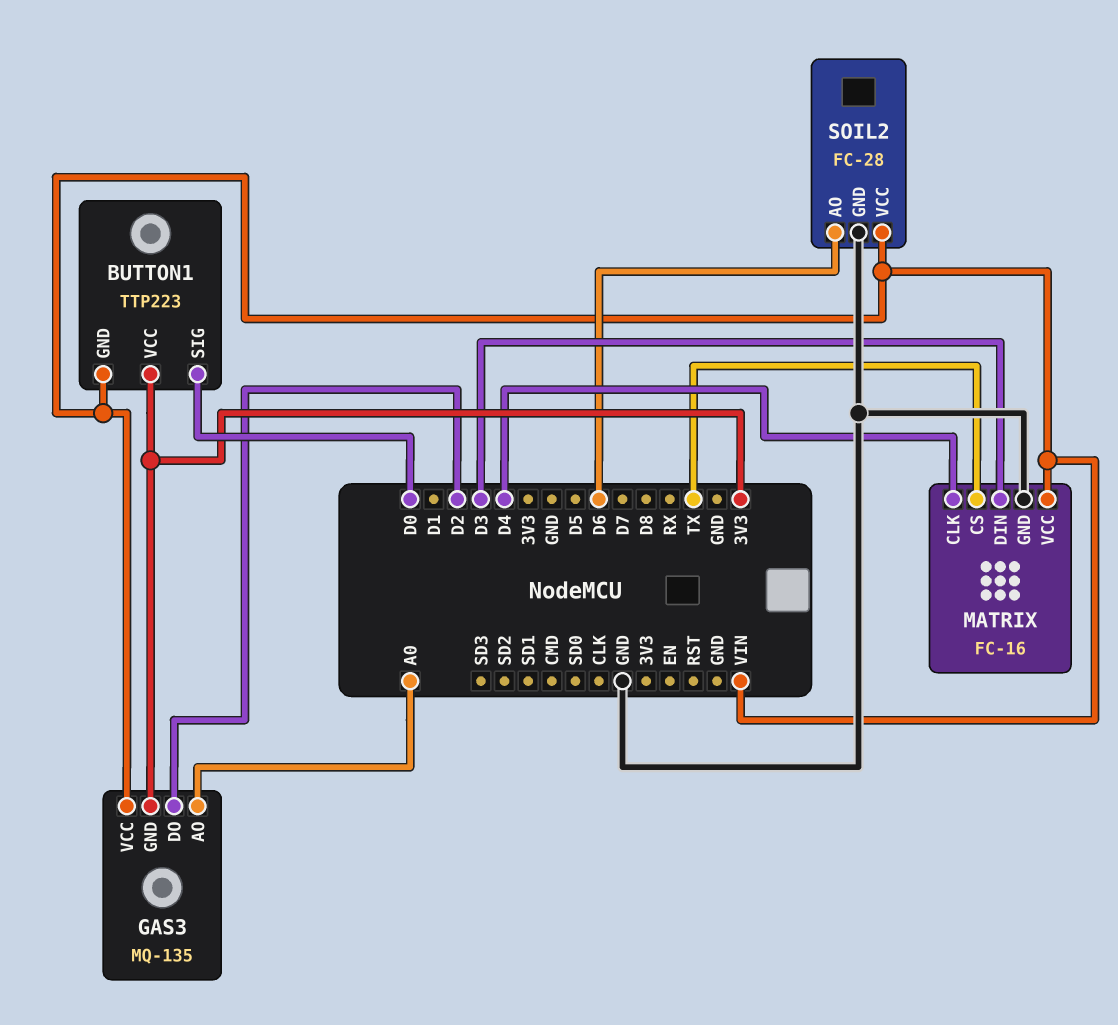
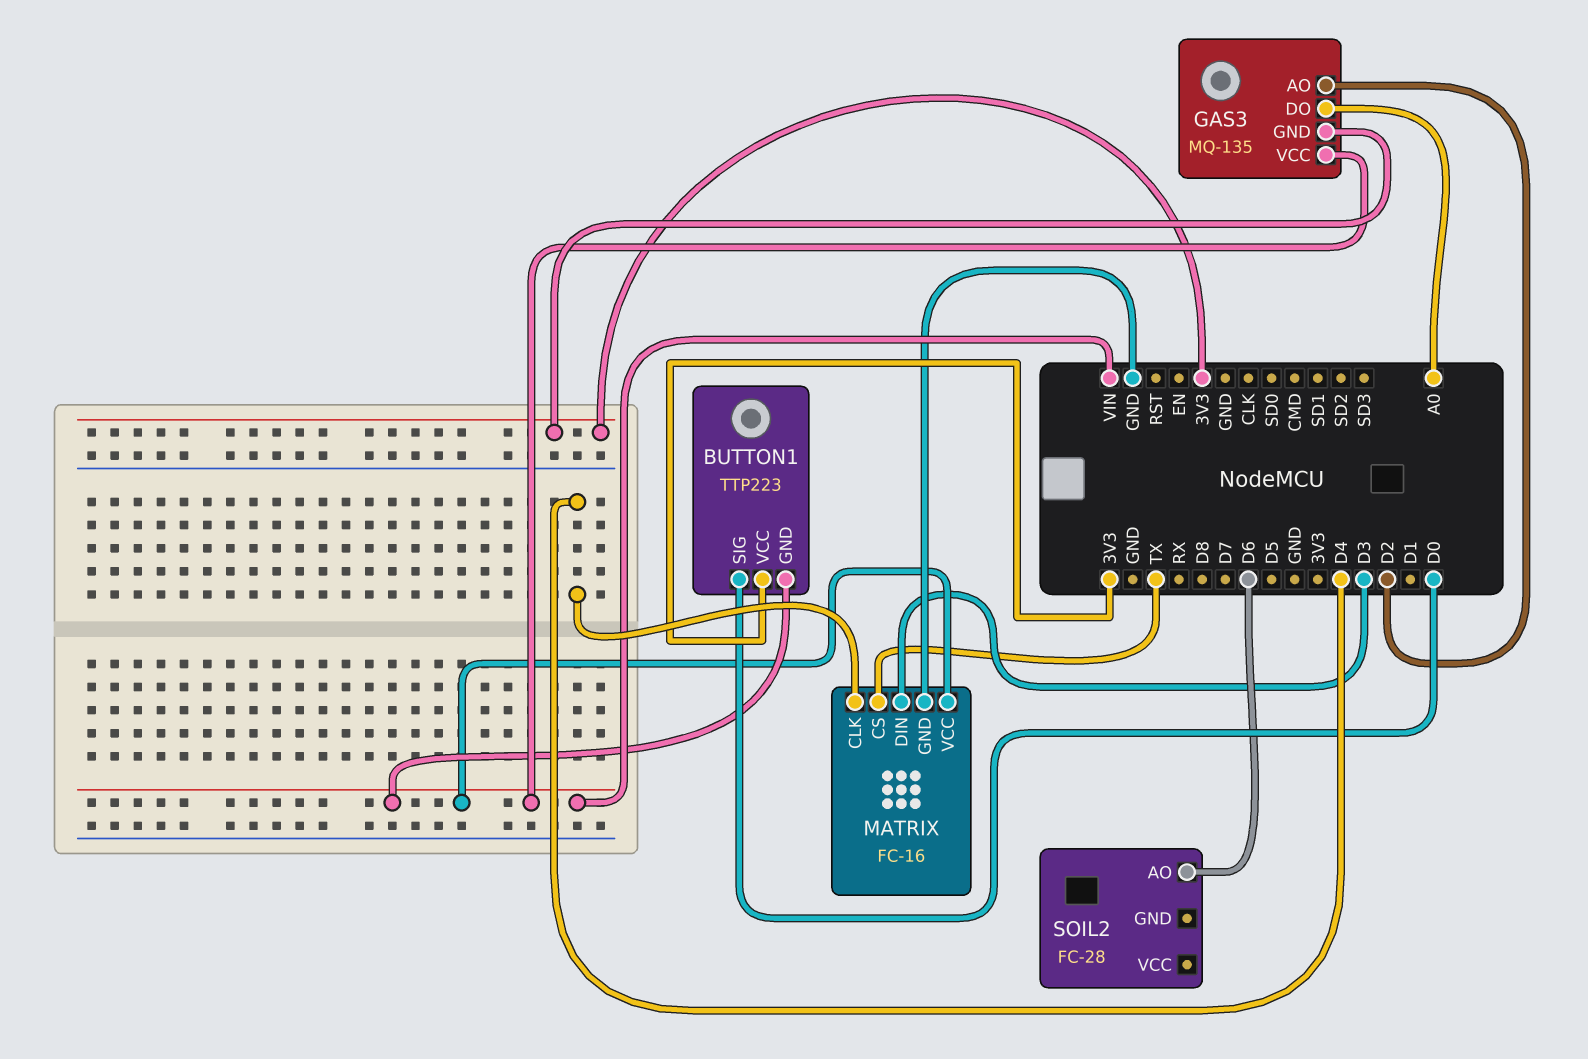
GAS3 pin AO: A0 -> D2
GAS3 pin DO: D2 -> A0
SOIL2 pin GND: GND -> none
SOIL2 pin VCC: VIN -> none

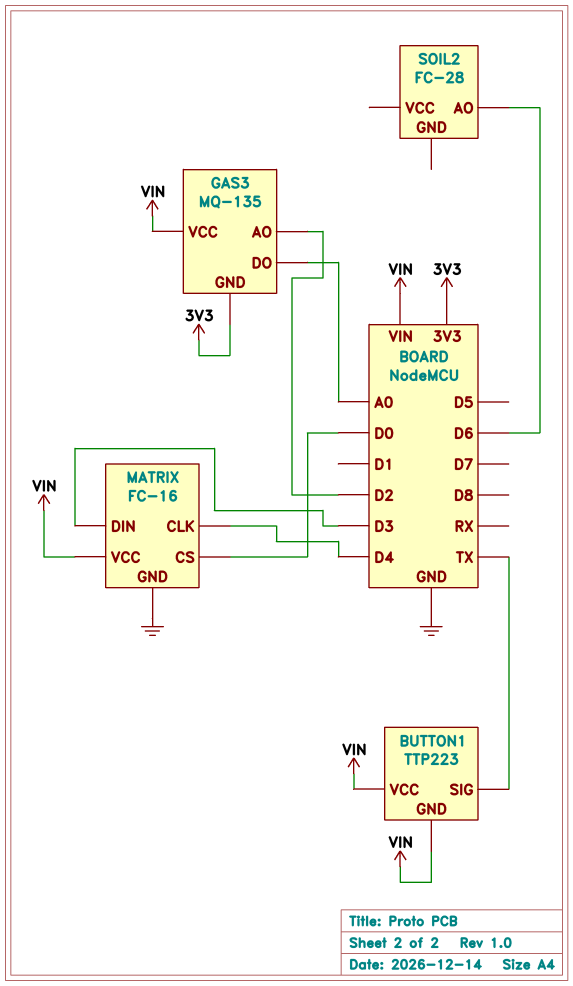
BUTTON1 pin SIG: D0 -> TX
BUTTON1 pin VCC: 3V3 -> VIN
MATRIX pin CS: TX -> D0

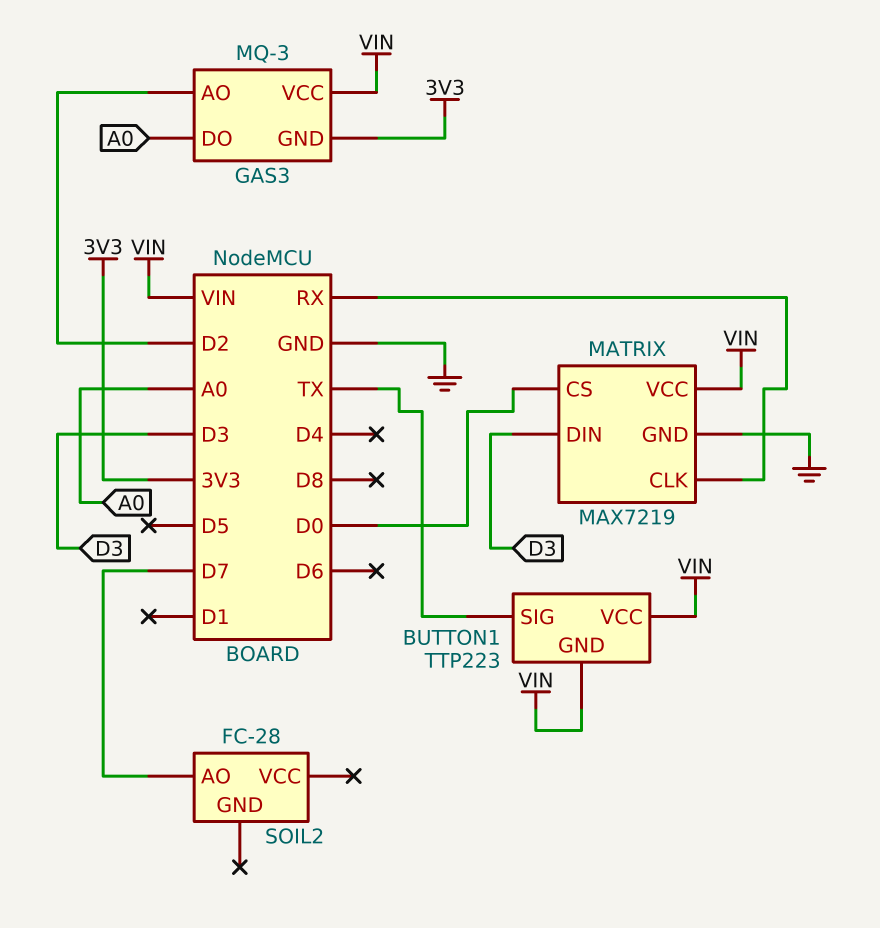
GAS3: MQ-135 -> MQ-3
MATRIX: FC-16 -> MAX7219
MATRIX pin CLK: D4 -> RX
SOIL2 pin AO: D6 -> D7

